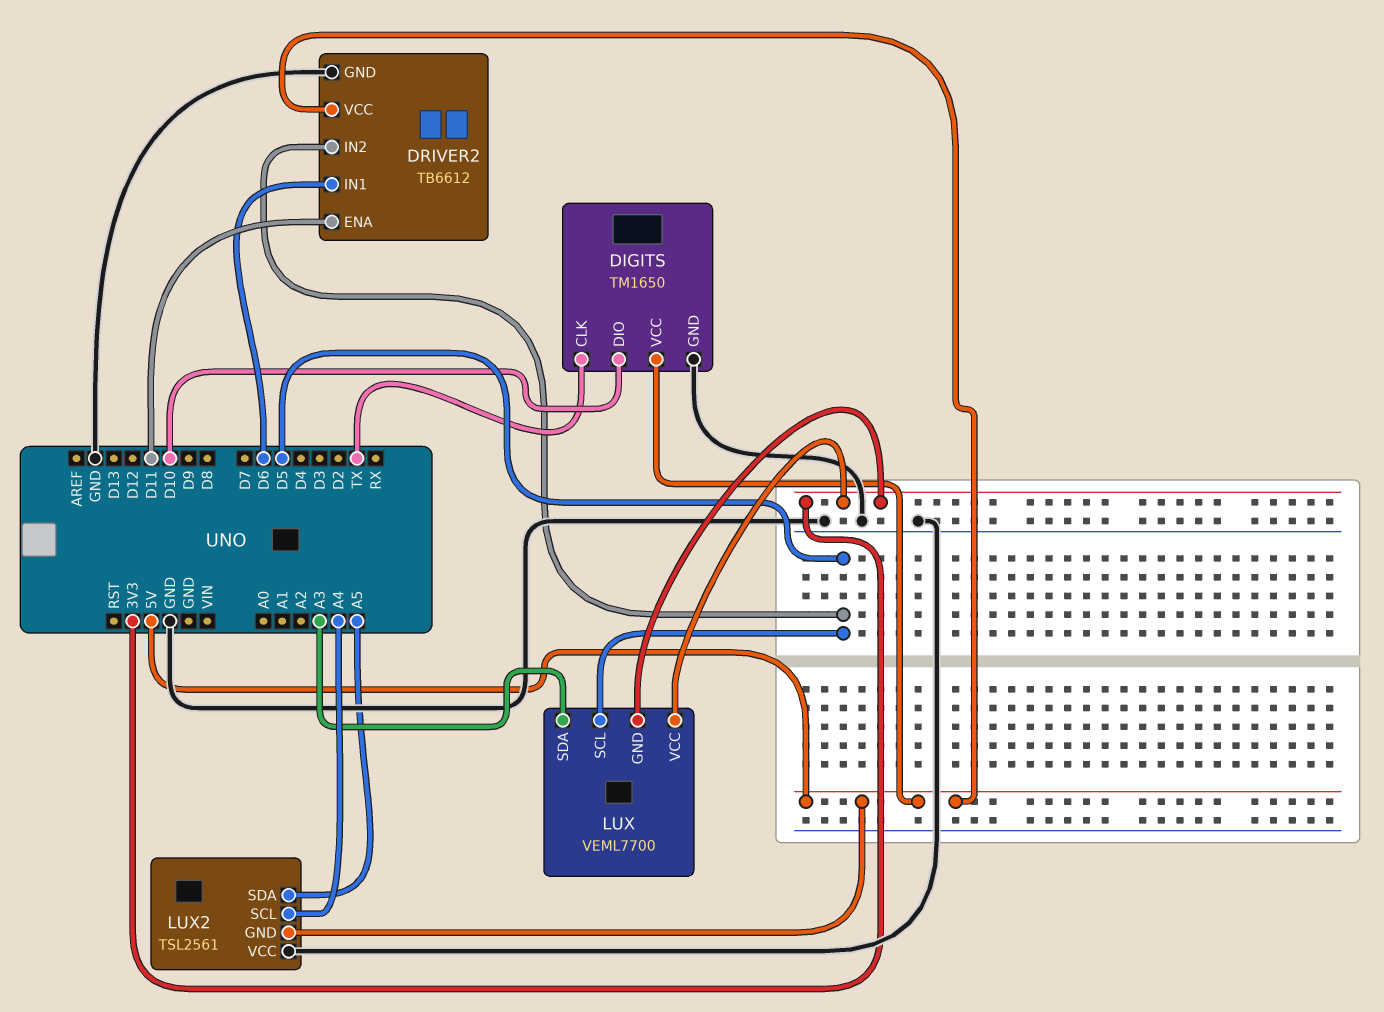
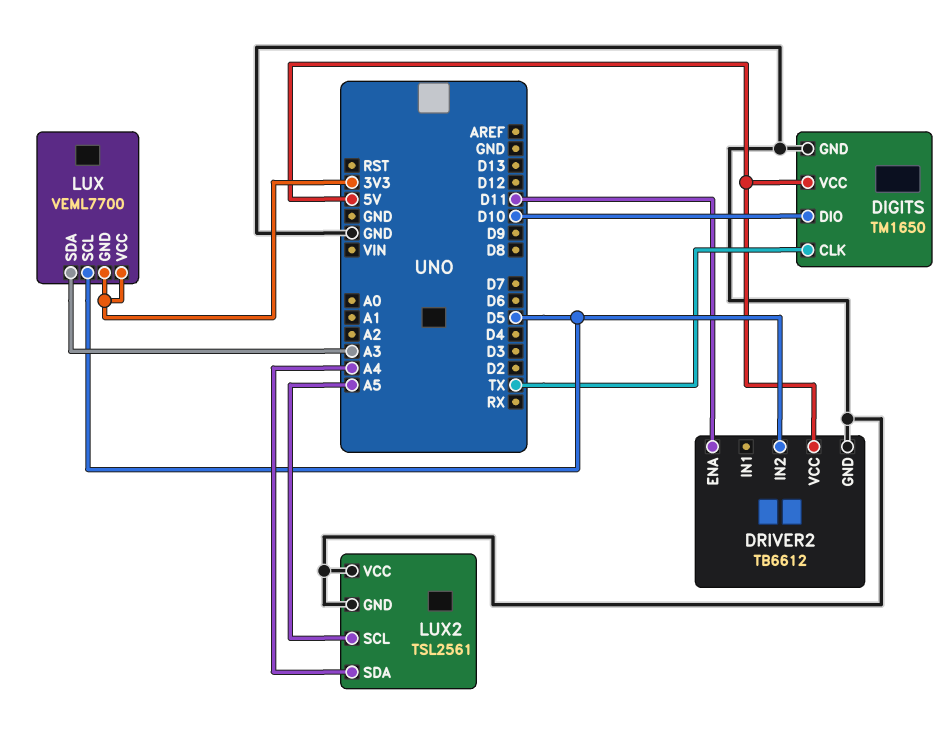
DRIVER2 pin IN1: D6 -> none
LUX2 pin GND: 5V -> GND
LUX2 pin SCL: A4 -> A5
LUX2 pin SDA: A5 -> A4

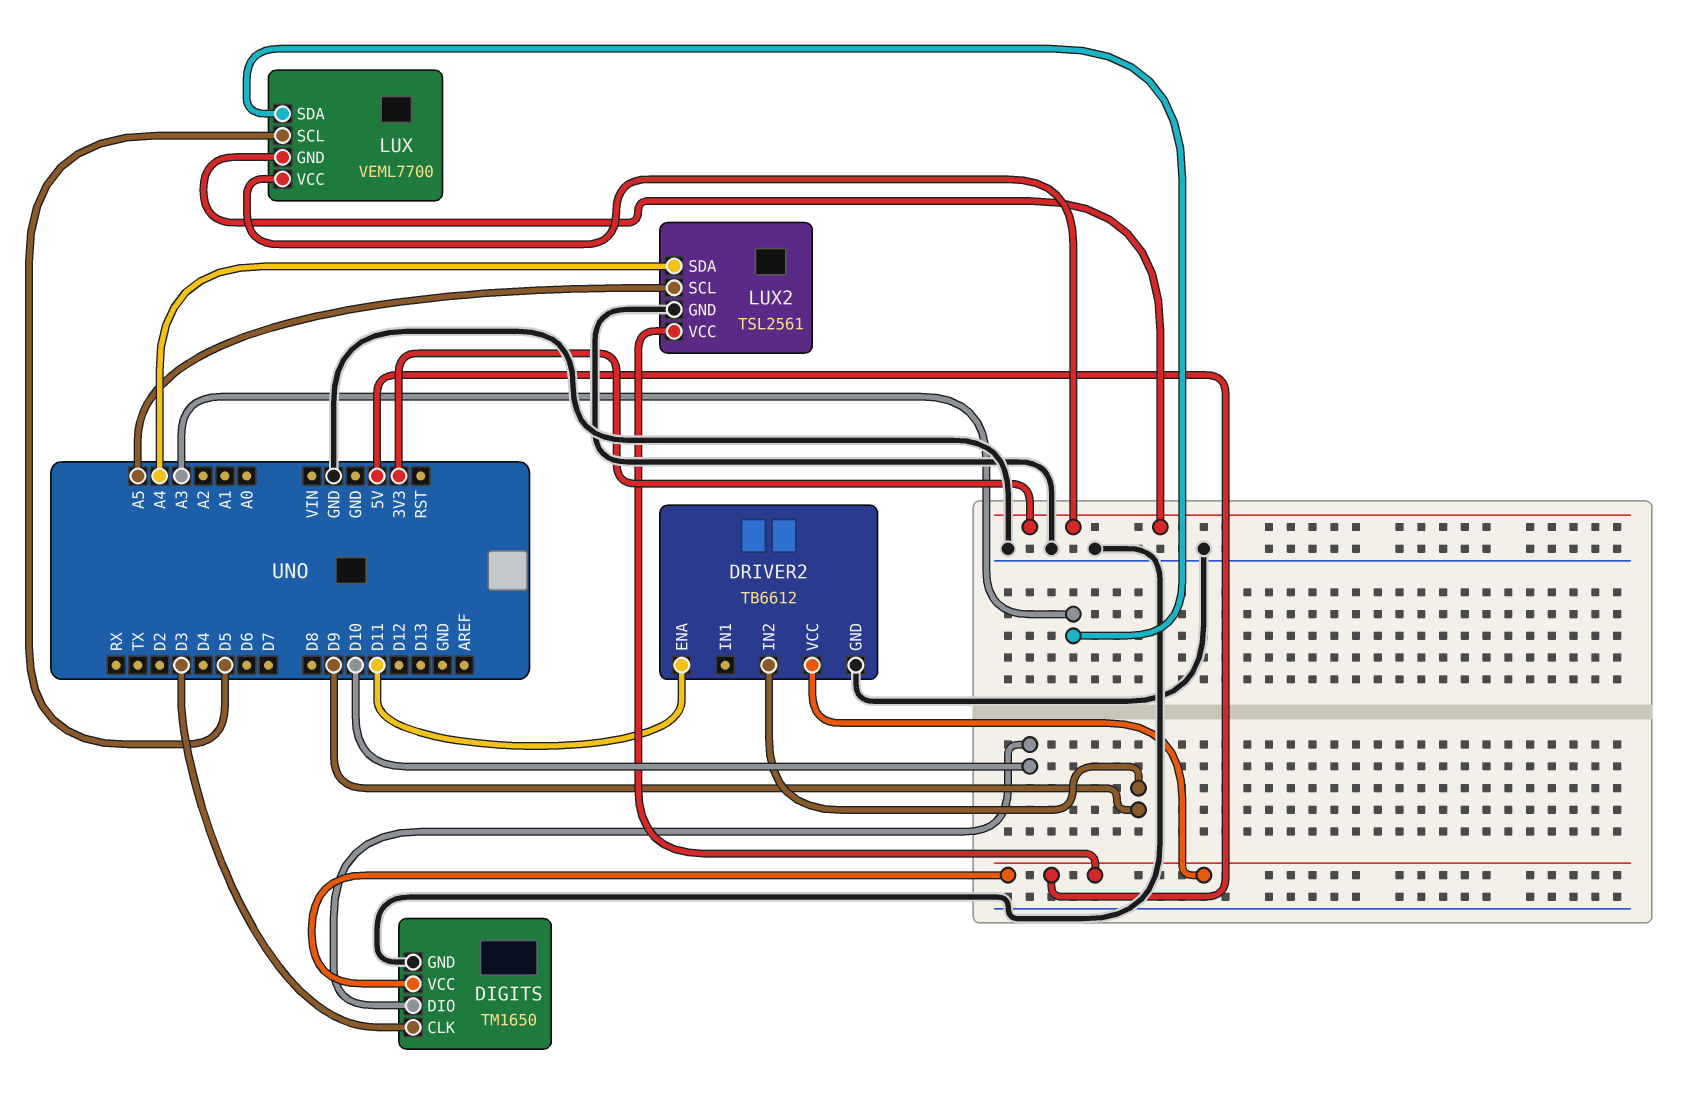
DIGITS pin CLK: TX -> D3
DRIVER2 pin IN2: D5 -> D9
LUX2 pin VCC: GND -> 5V

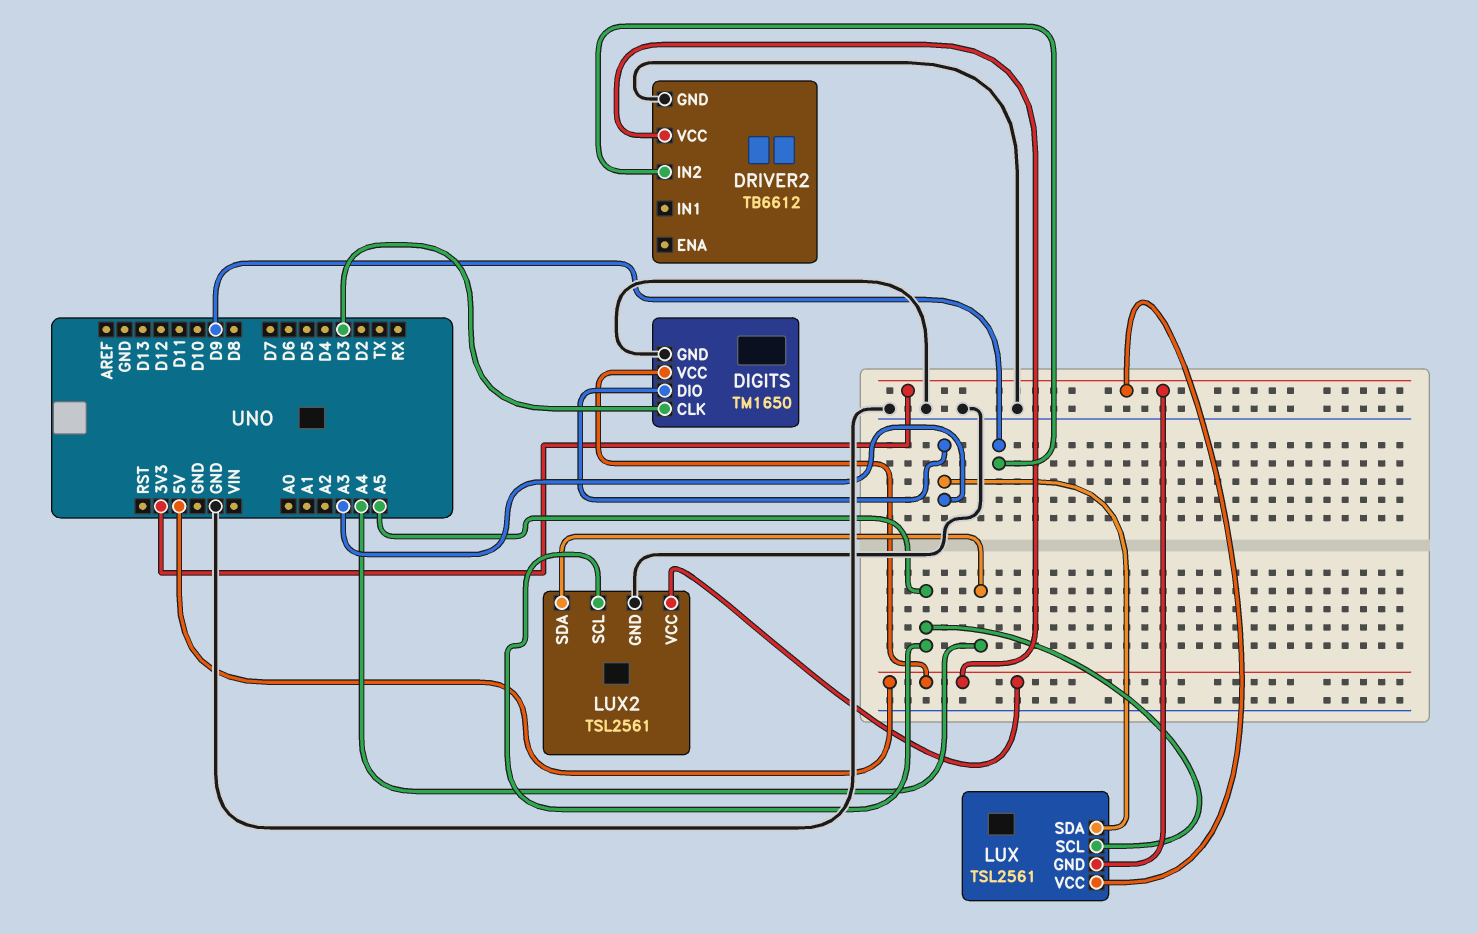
DIGITS pin DIO: D10 -> A3
DRIVER2 pin ENA: D11 -> none
LUX: VEML7700 -> TSL2561
LUX pin SCL: D5 -> A5

